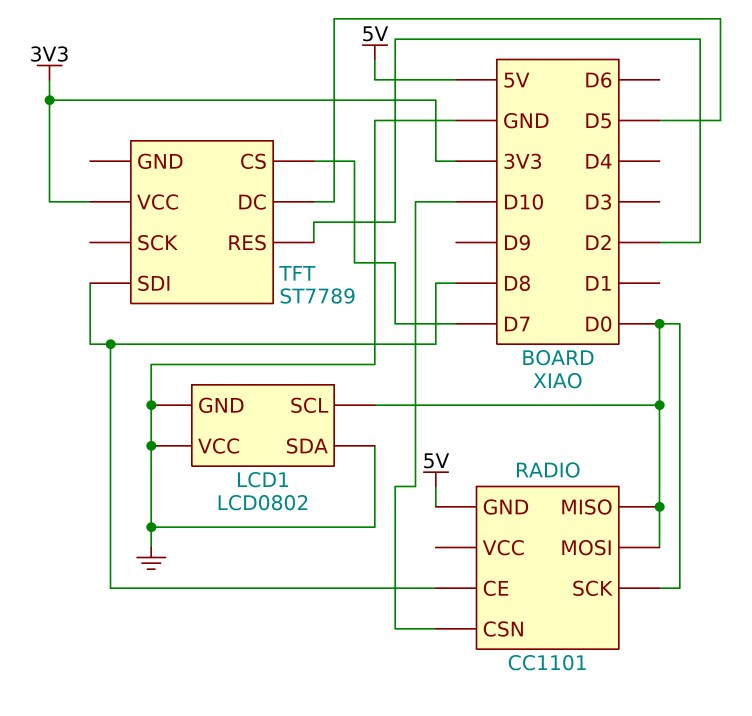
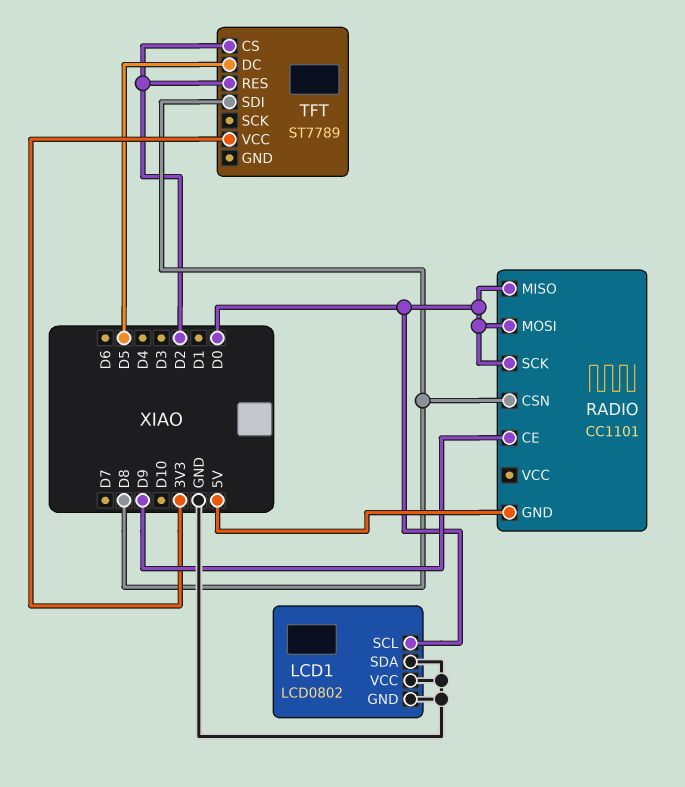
RADIO pin CE: D8 -> D9
RADIO pin CSN: D10 -> D8
TFT pin CS: D7 -> D2

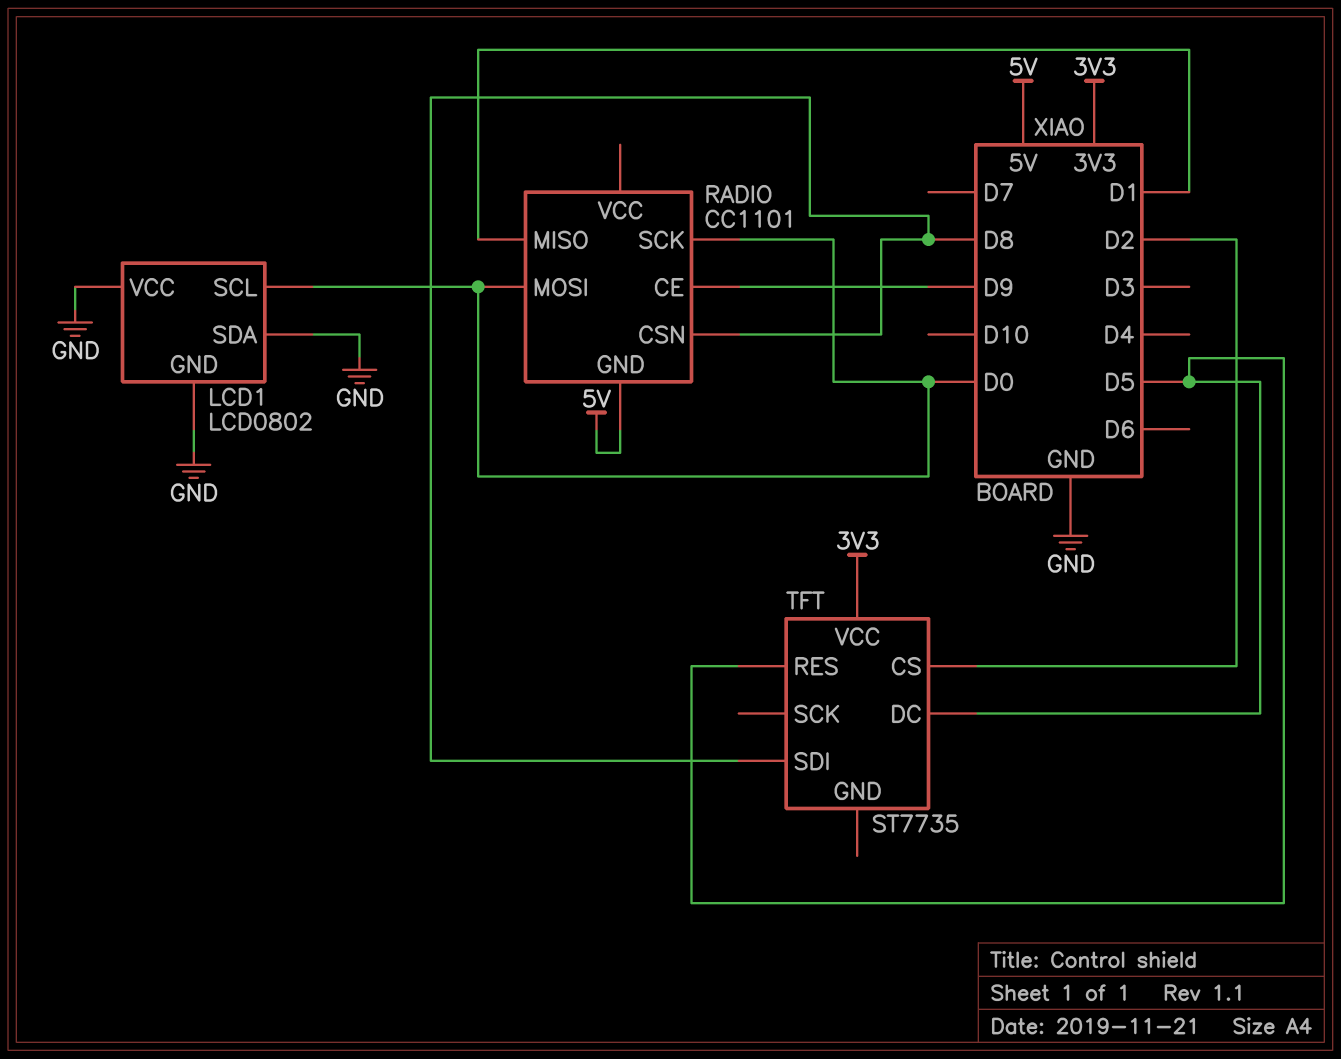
RADIO pin MISO: D0 -> D1
TFT: ST7789 -> ST7735
TFT pin RES: D2 -> D5

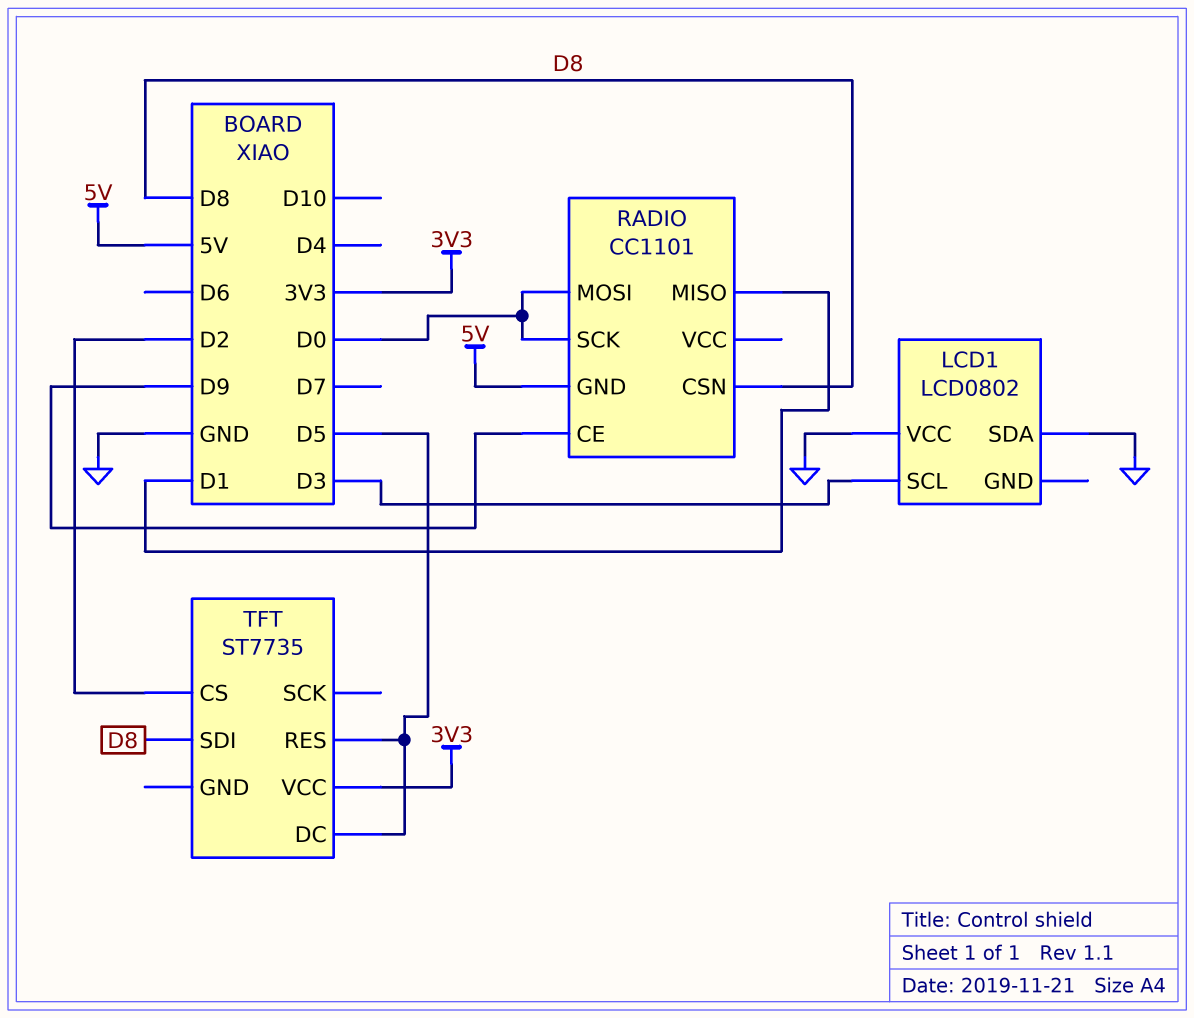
LCD1 pin GND: GND -> none
LCD1 pin SCL: D0 -> D3

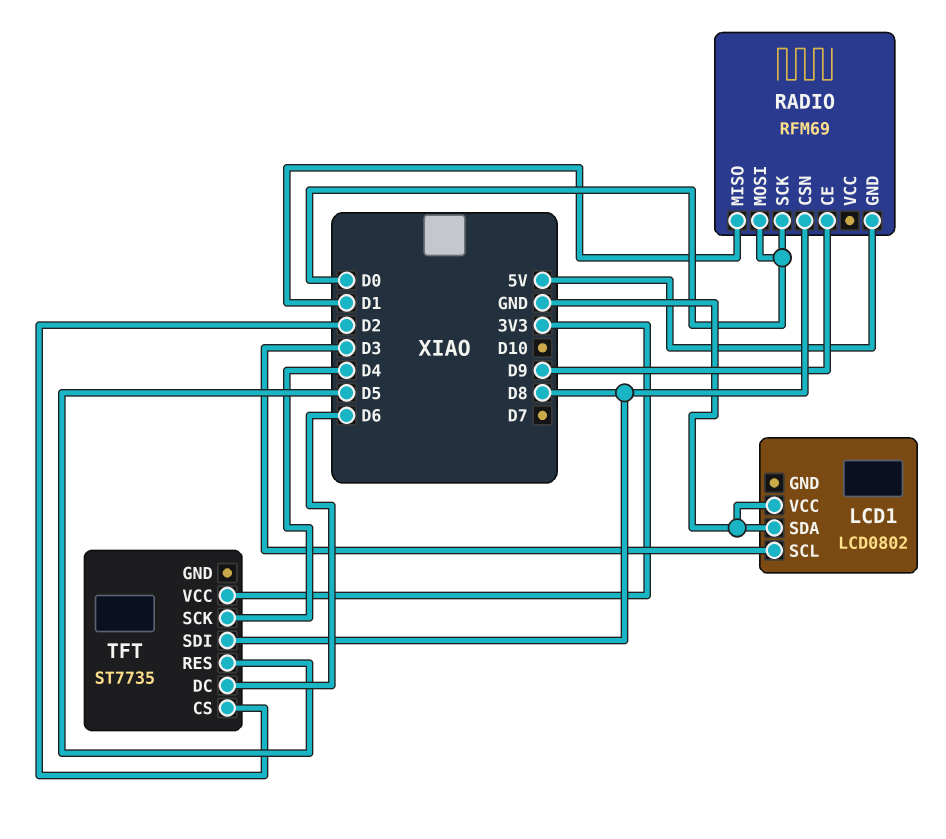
RADIO: CC1101 -> RFM69
TFT pin DC: D5 -> D6
TFT pin SCK: none -> D4

